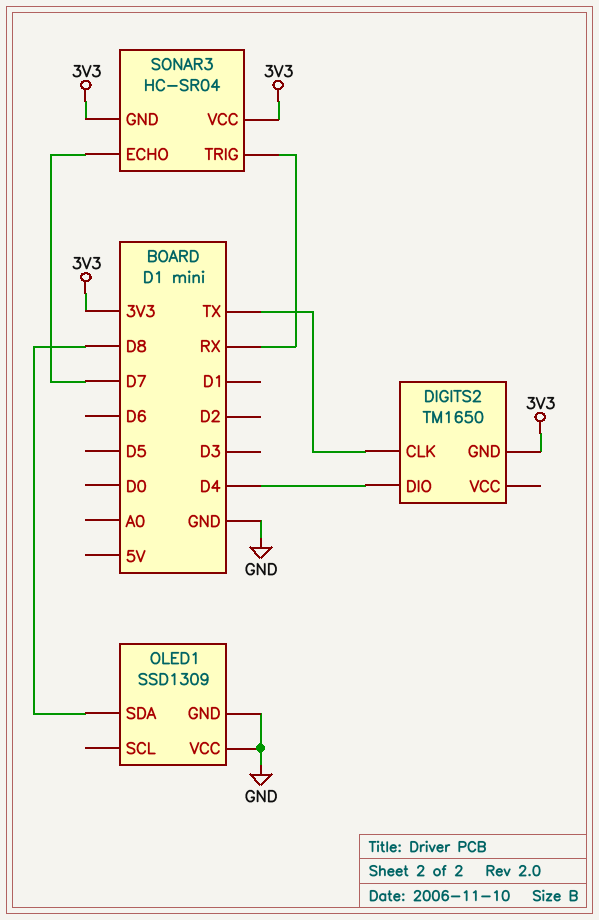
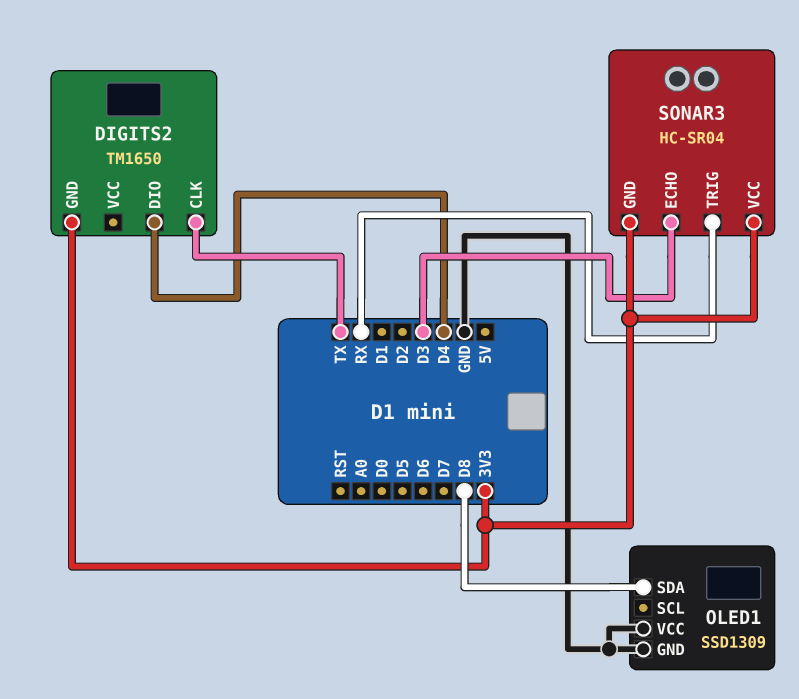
SONAR3 pin ECHO: D7 -> D3

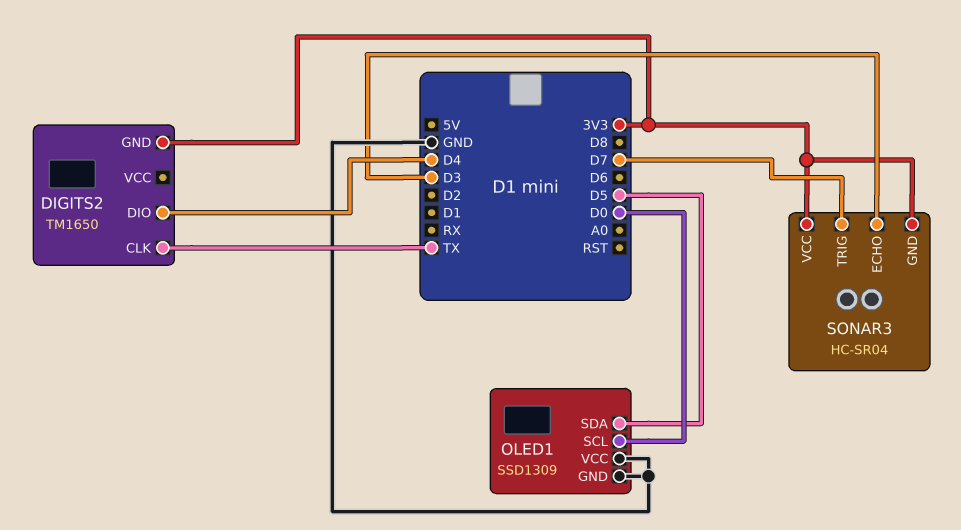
OLED1 pin SCL: none -> D0
OLED1 pin SDA: D8 -> D5
SONAR3 pin TRIG: RX -> D7

